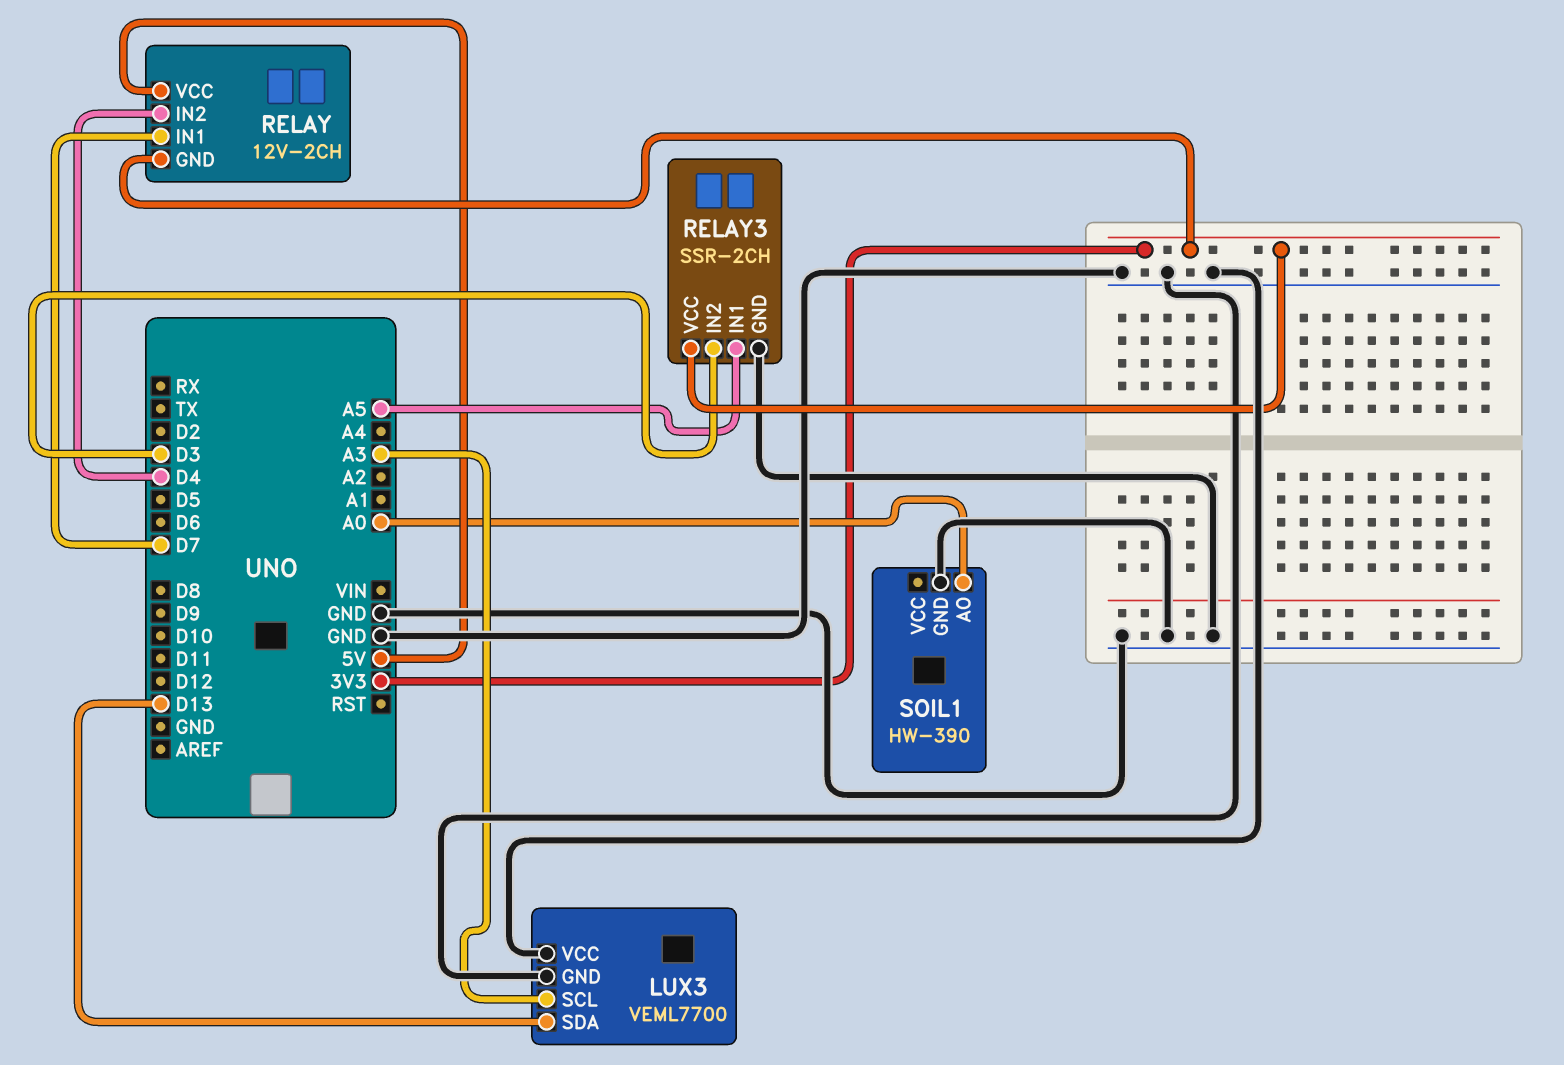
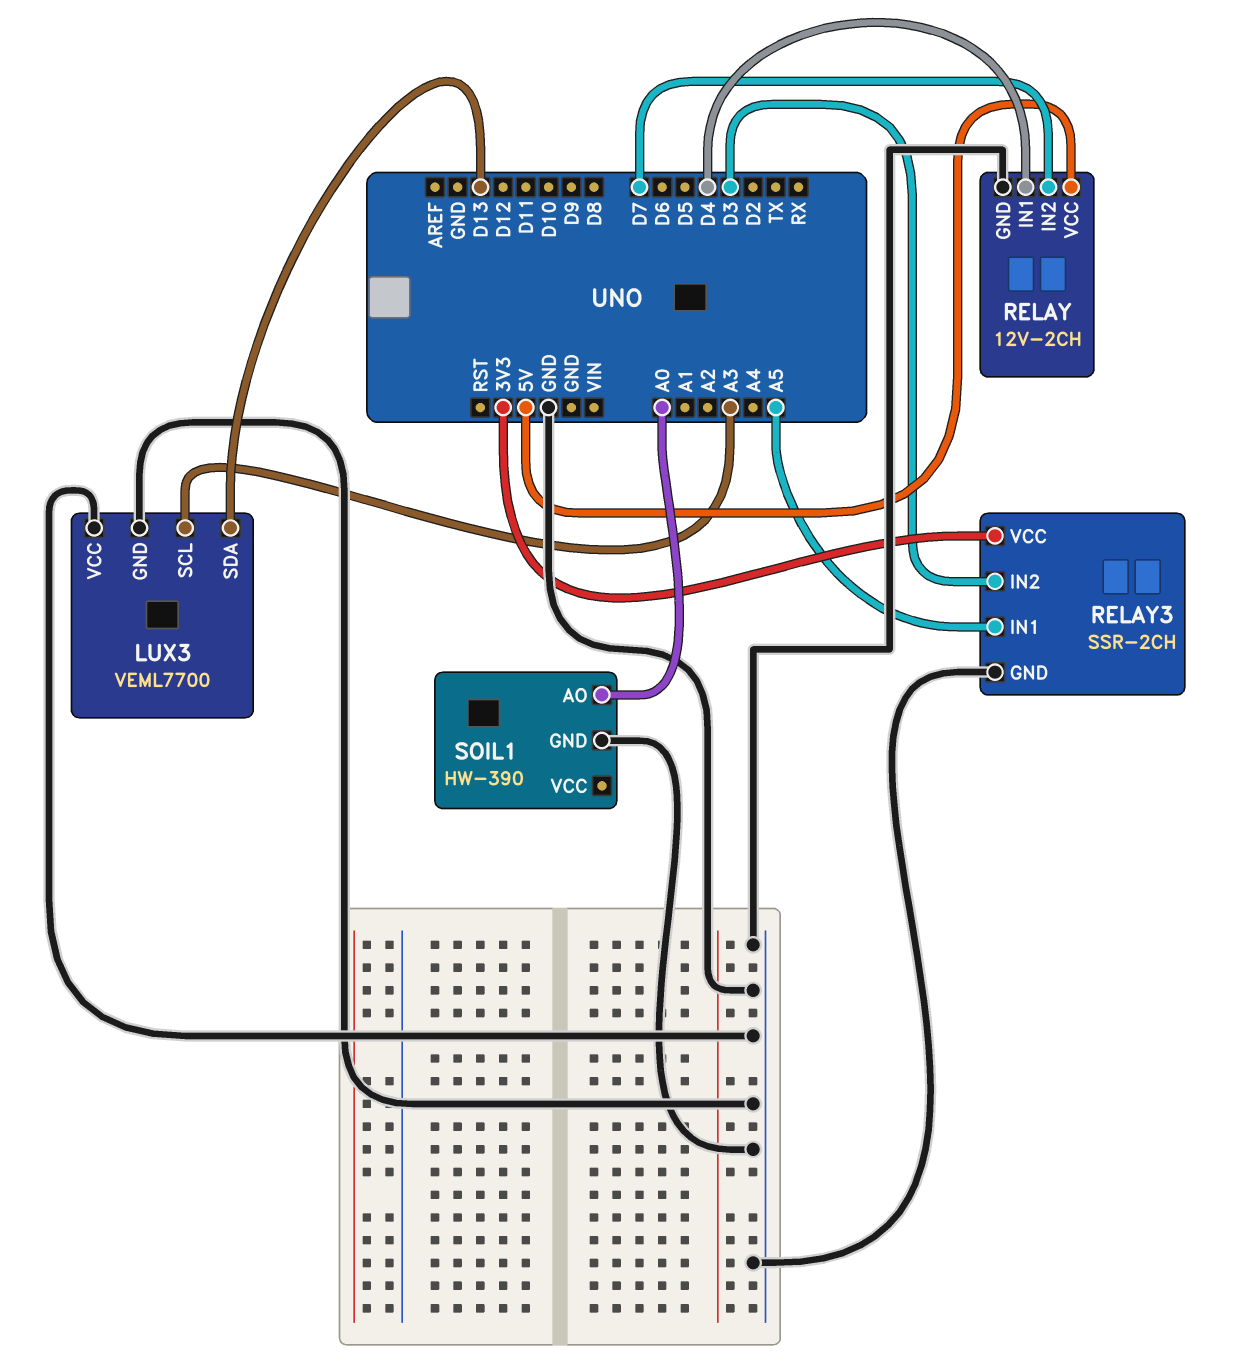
RELAY pin GND: 3V3 -> GND
RELAY pin IN1: D7 -> D4
RELAY pin IN2: D4 -> D7

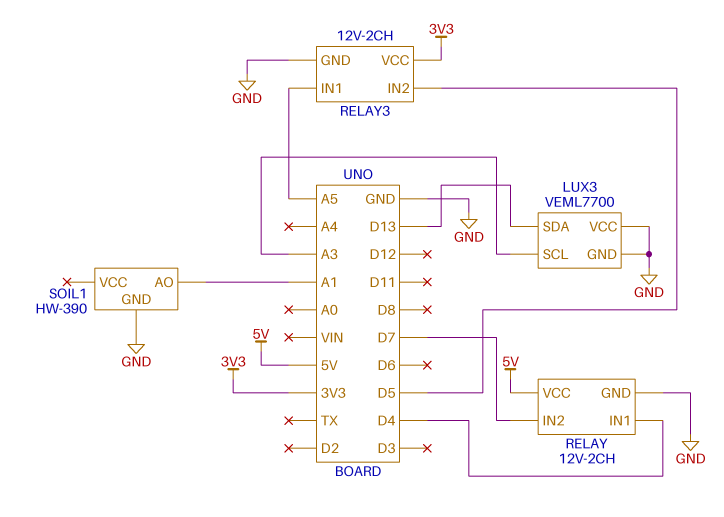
RELAY3: SSR-2CH -> 12V-2CH
RELAY3 pin IN2: D3 -> D5
SOIL1 pin AO: A0 -> A1

